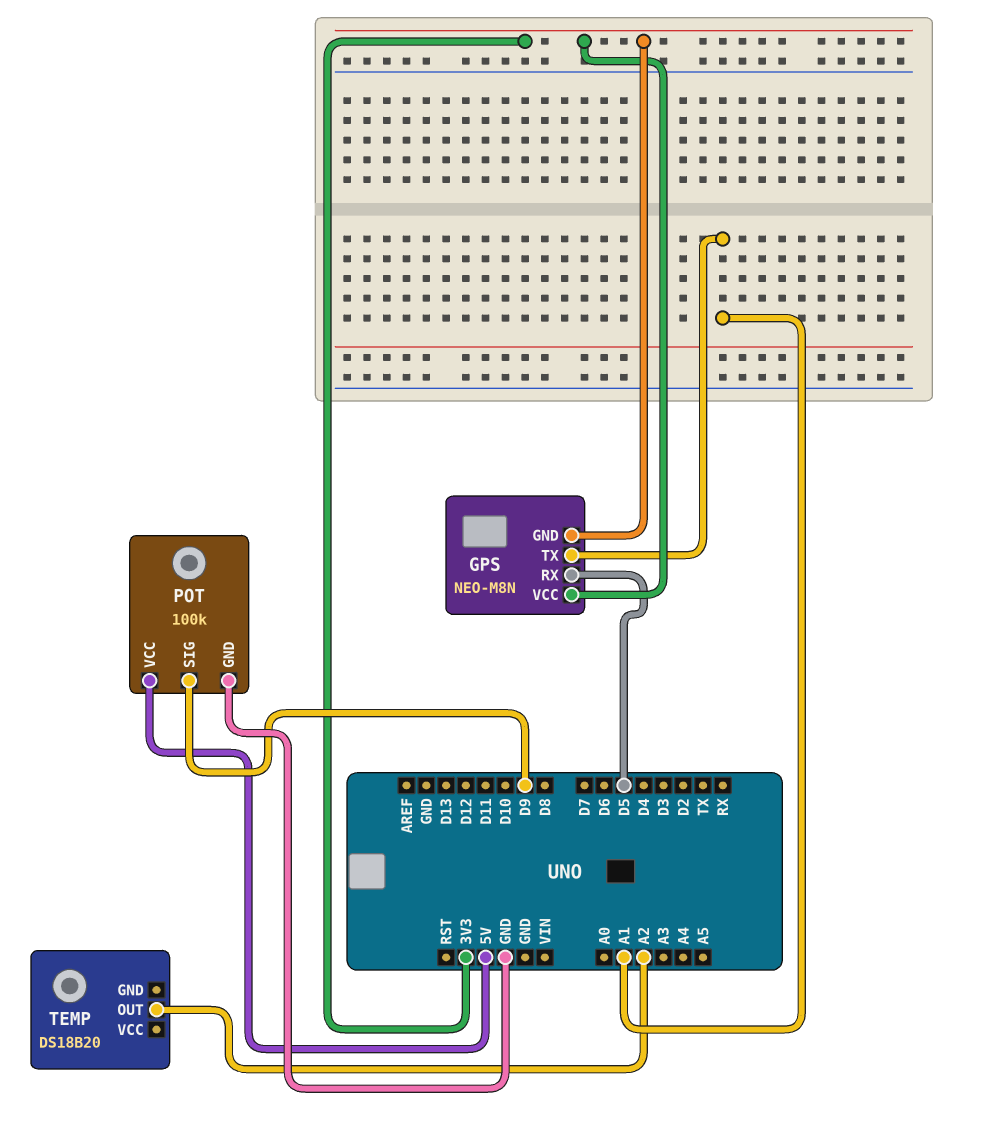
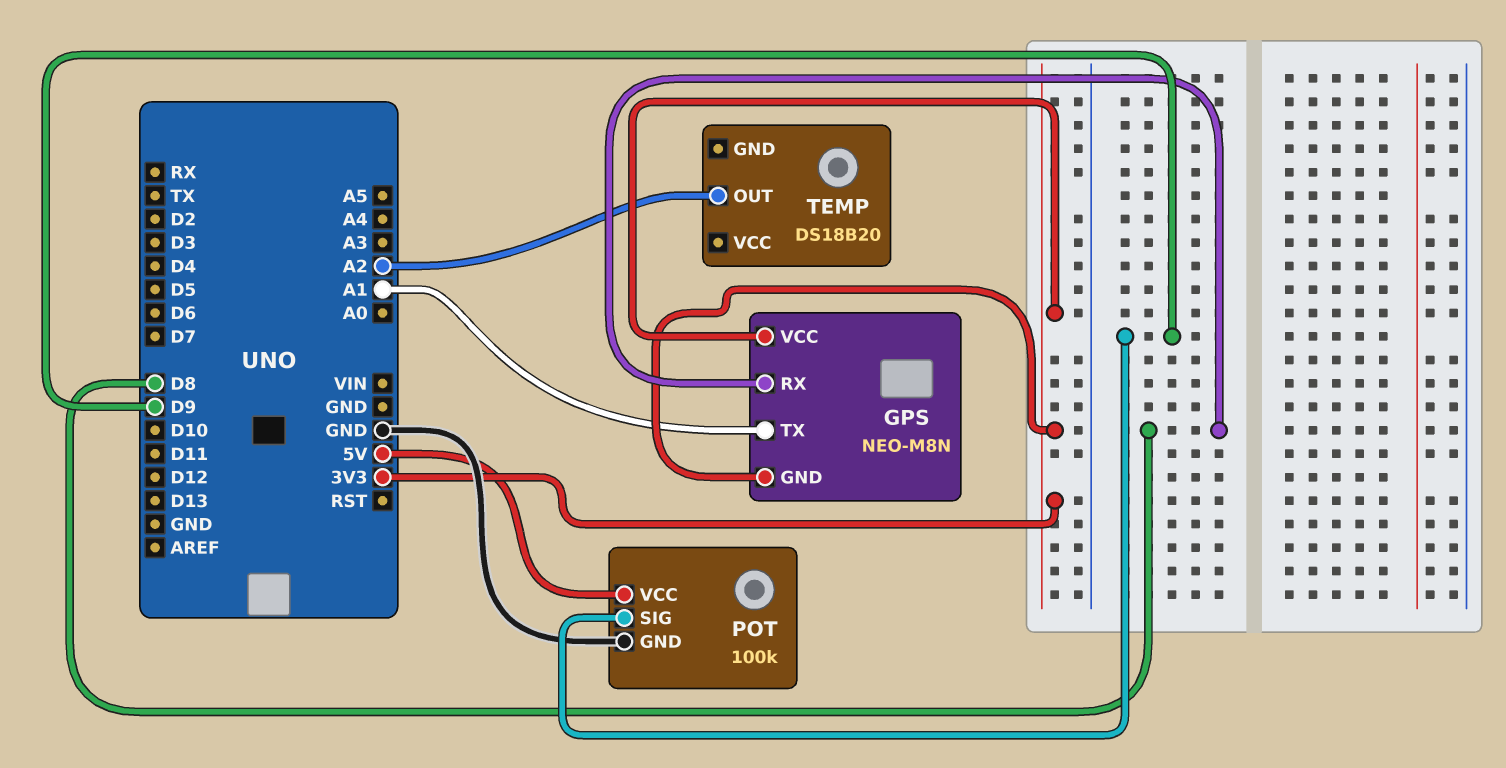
GPS pin RX: D5 -> D8

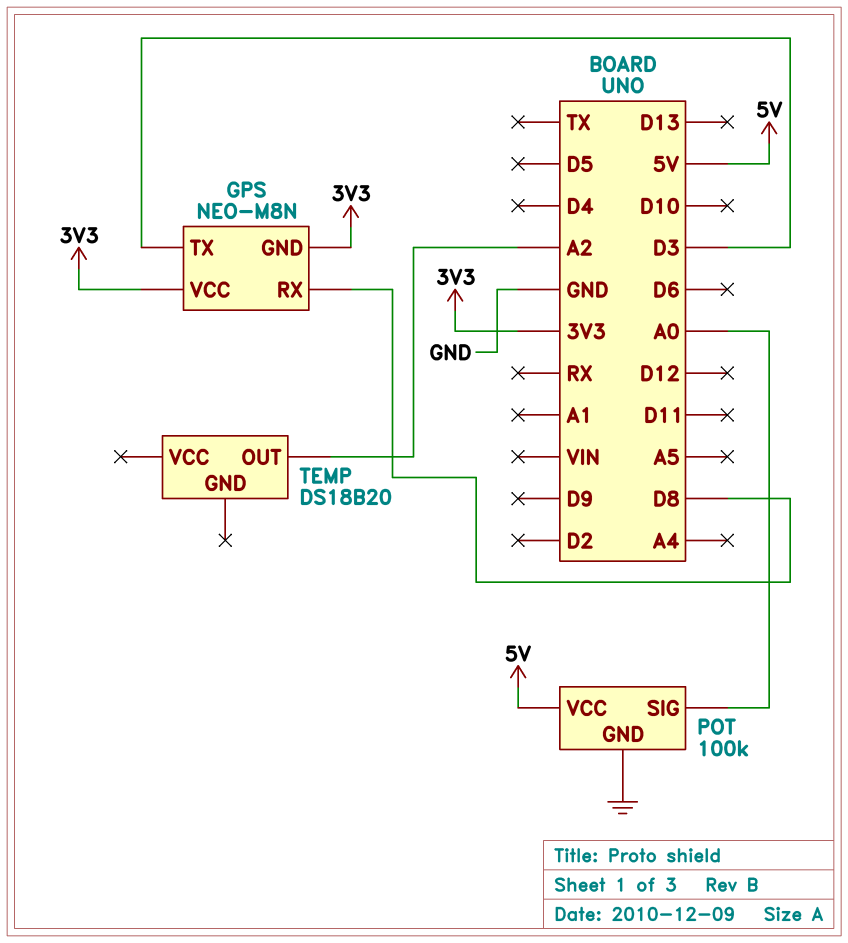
GPS pin TX: A1 -> D3
POT pin SIG: D9 -> A0

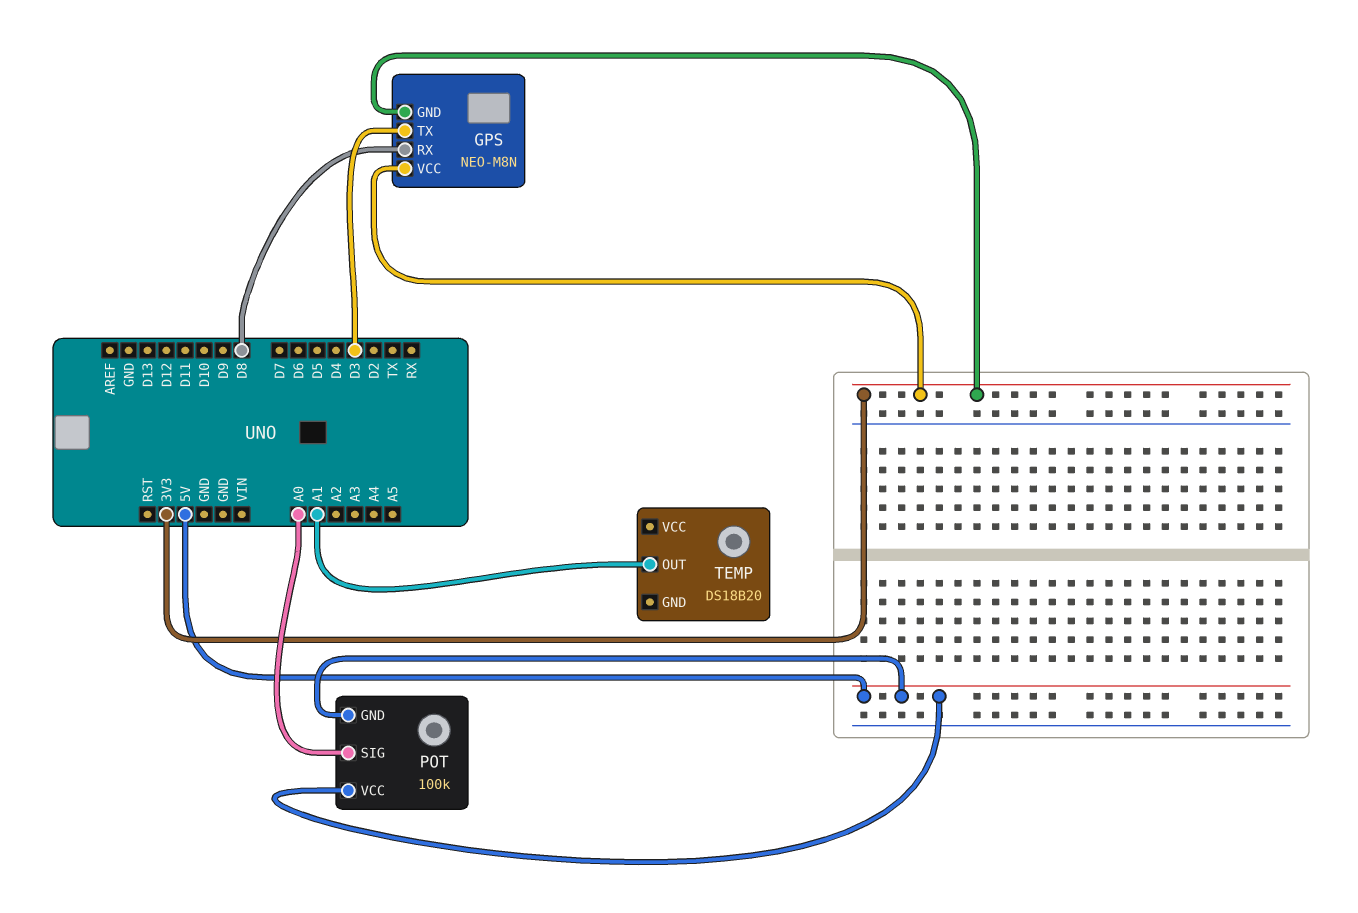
POT pin GND: GND -> 5V
TEMP pin OUT: A2 -> A1

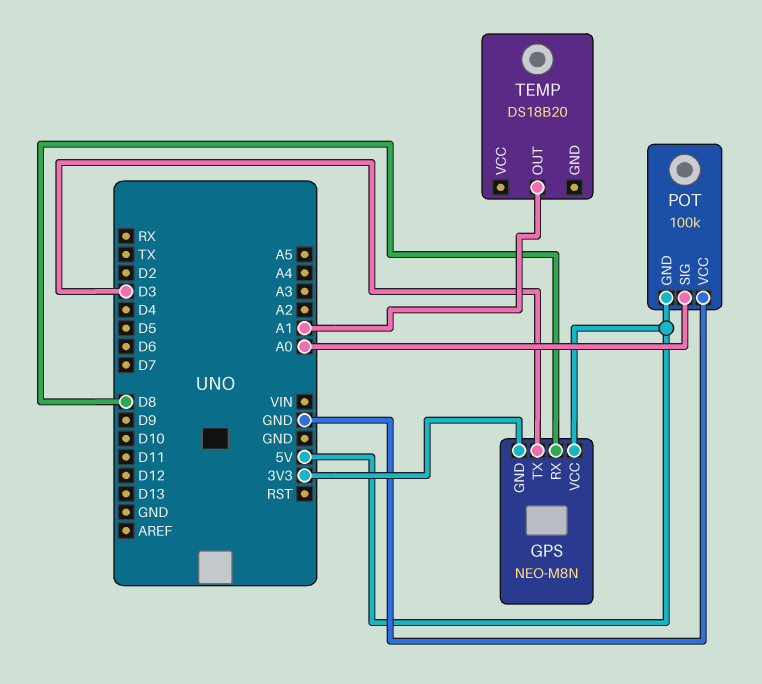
GPS pin VCC: 3V3 -> 5V
POT pin VCC: 5V -> GND

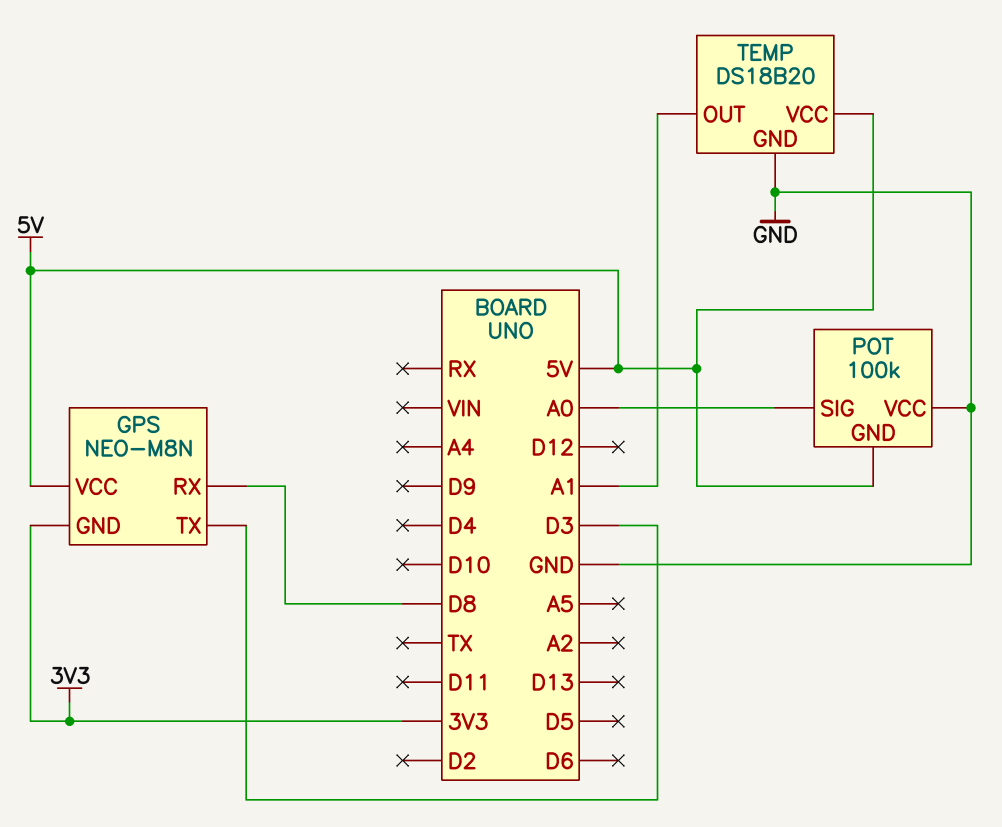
TEMP pin GND: none -> GND
TEMP pin VCC: none -> 5V

